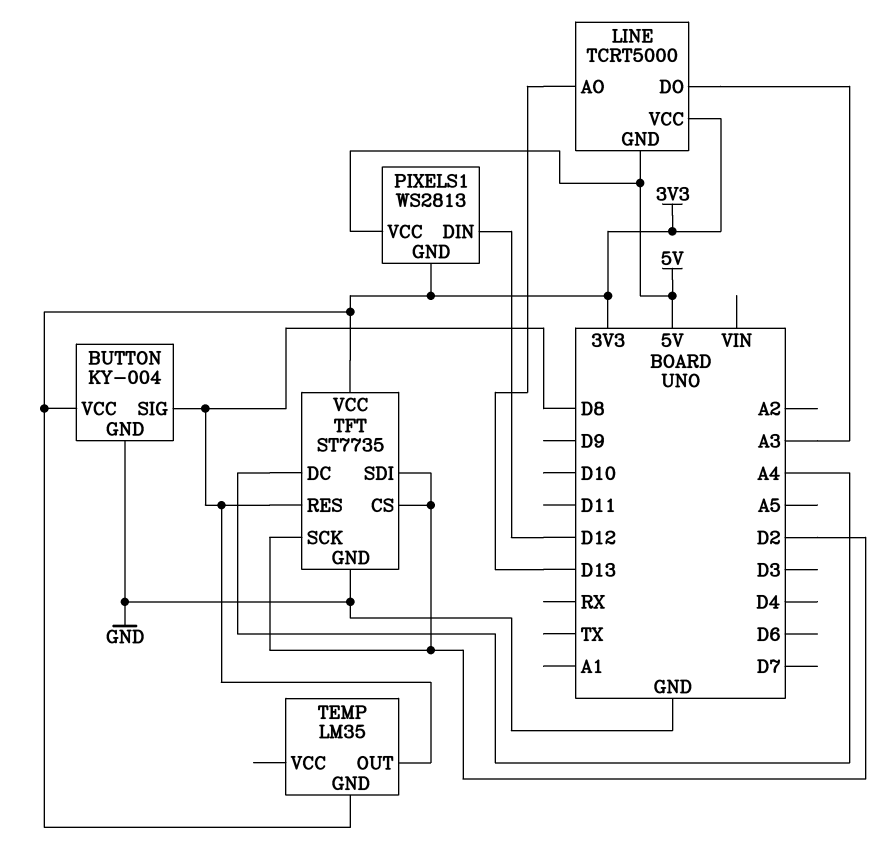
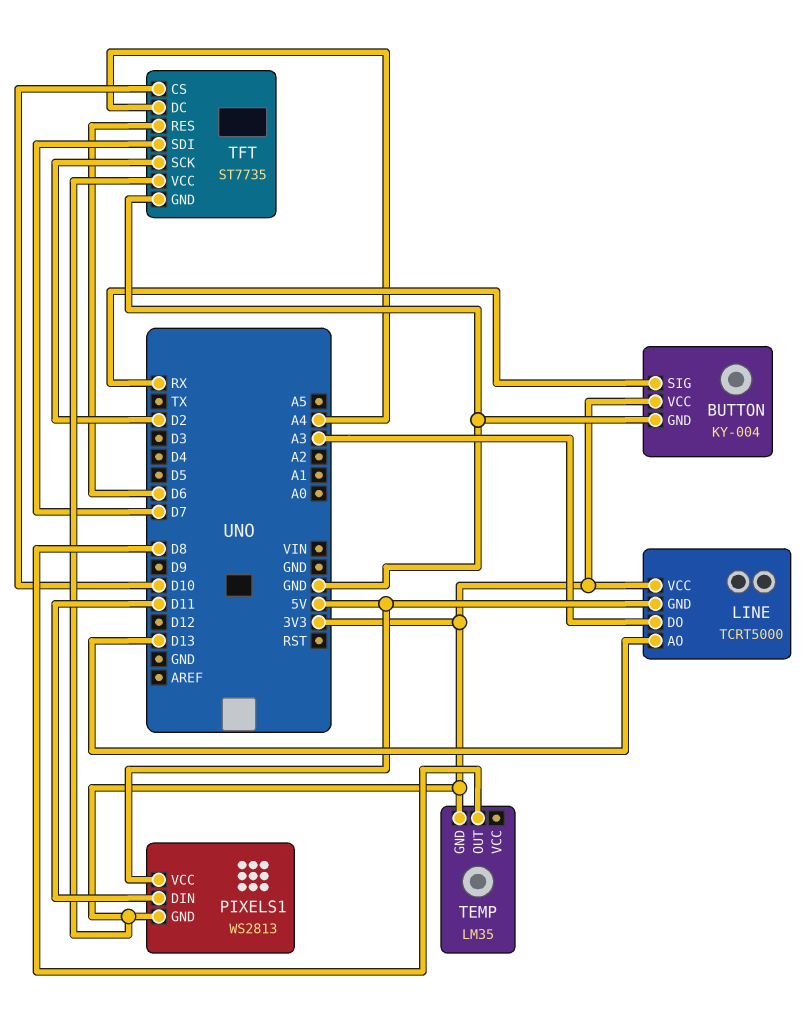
BUTTON pin SIG: D8 -> RX
PIXELS1 pin DIN: D12 -> D11
TFT pin CS: D2 -> D10
TFT pin RES: D8 -> D6
TFT pin SDI: D2 -> D7

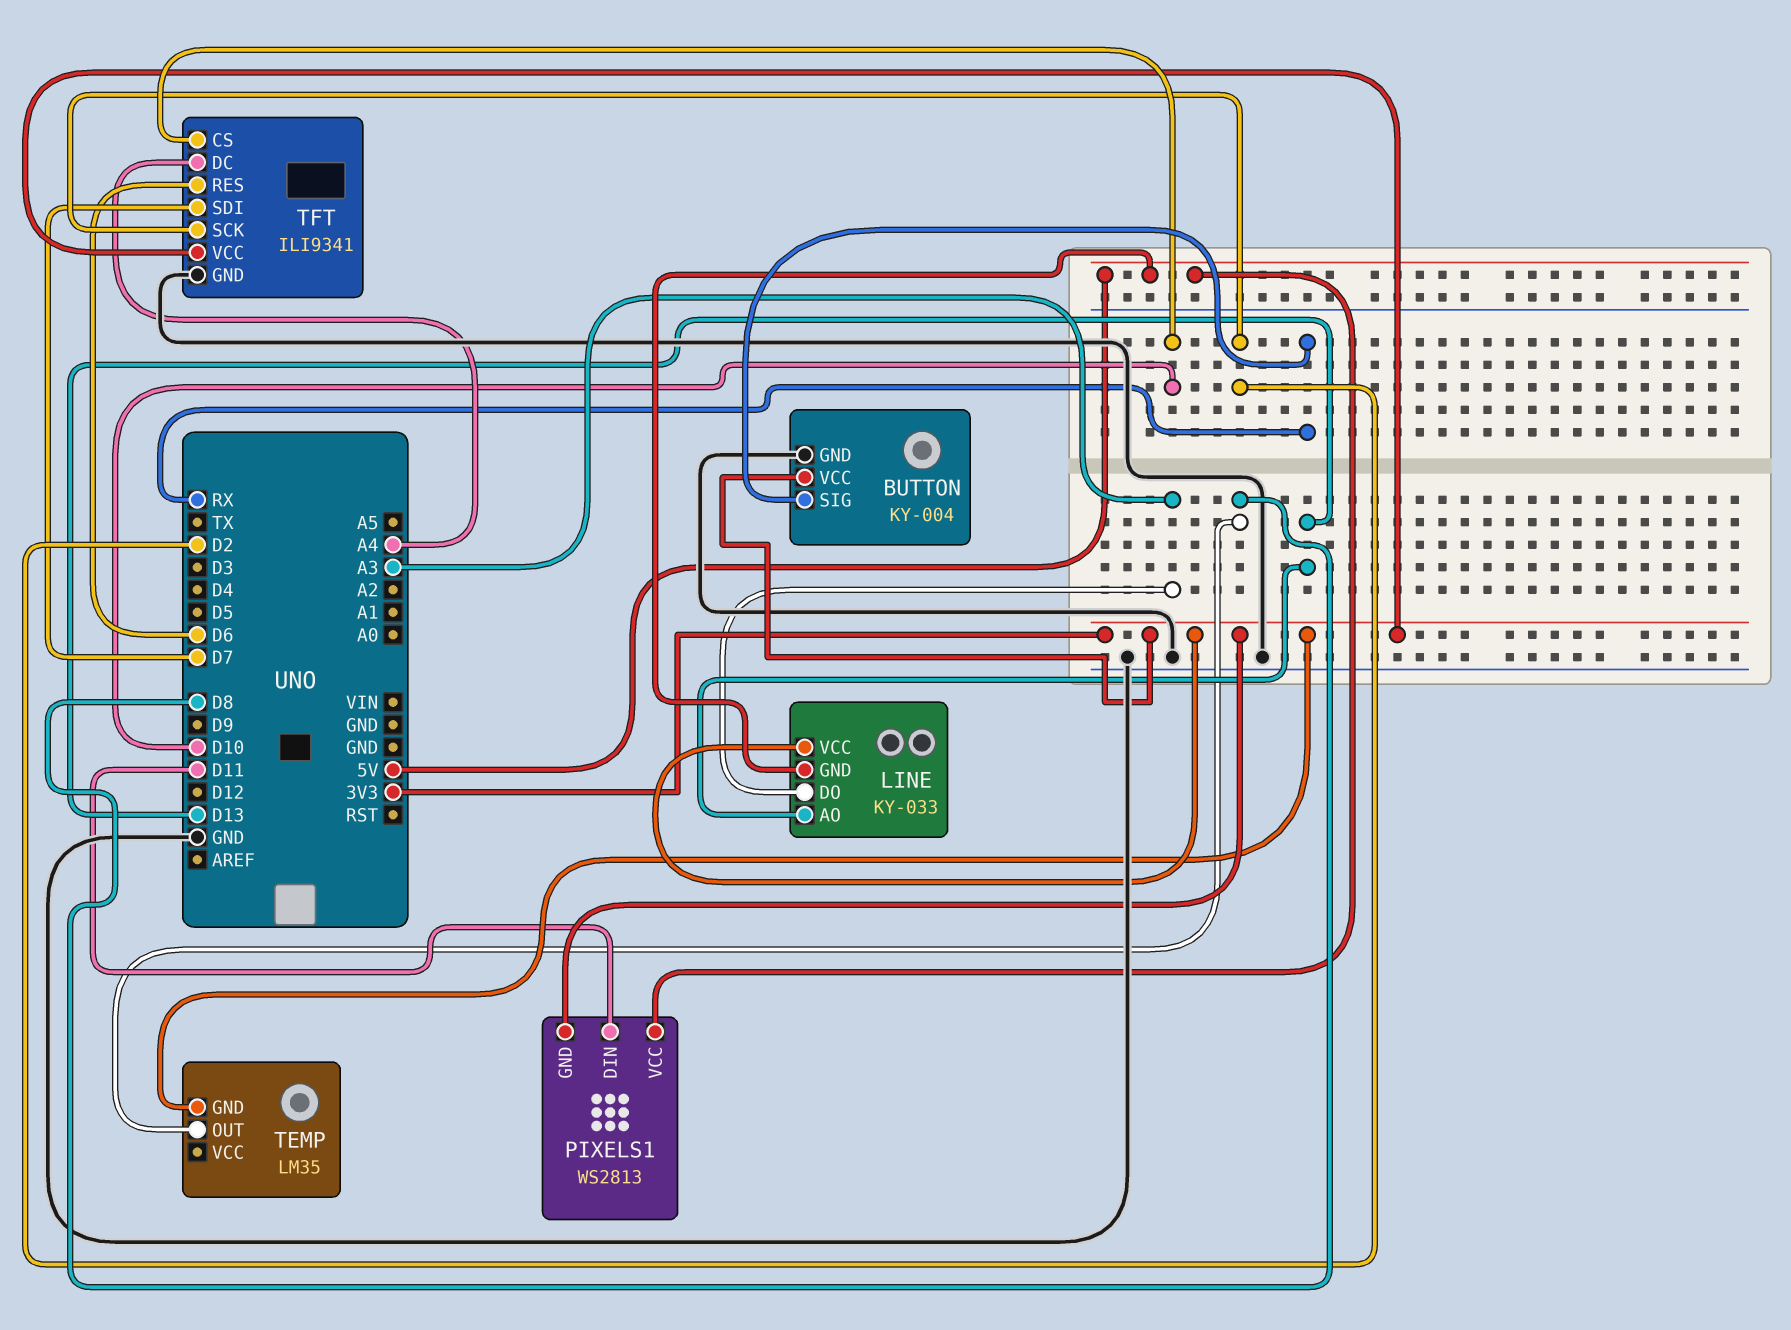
LINE: TCRT5000 -> KY-033
TFT: ST7735 -> ILI9341

